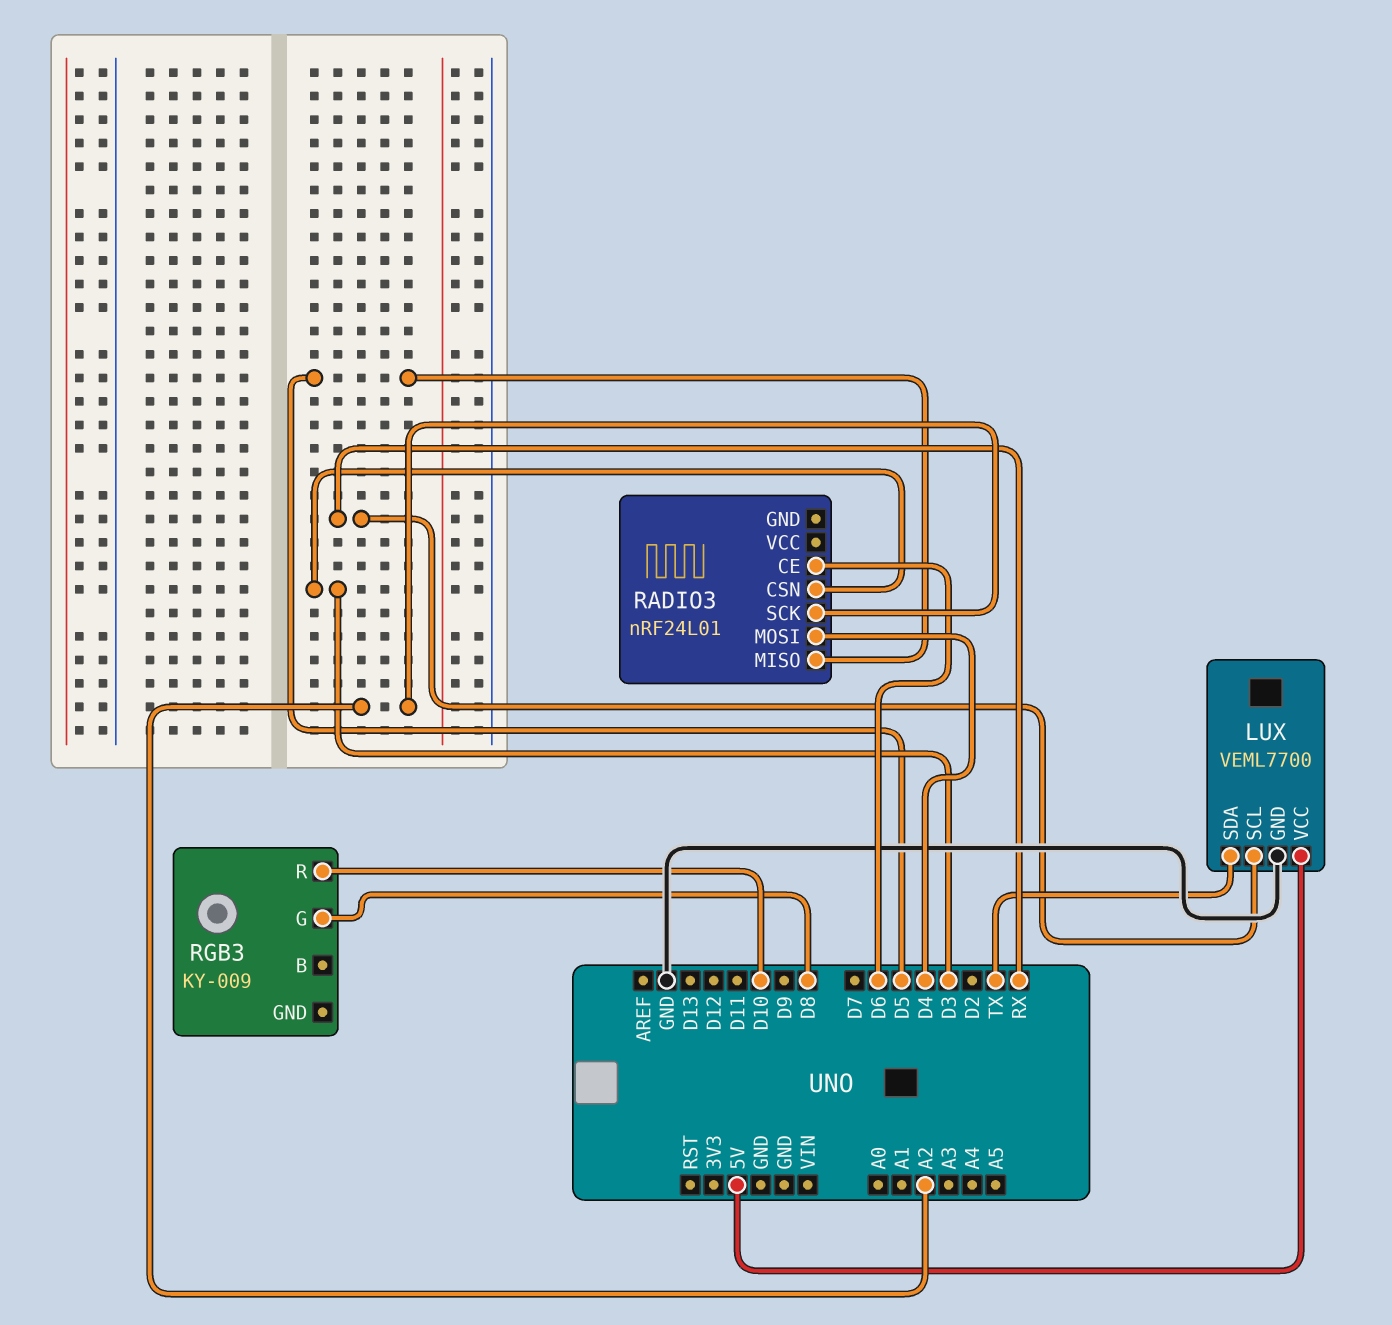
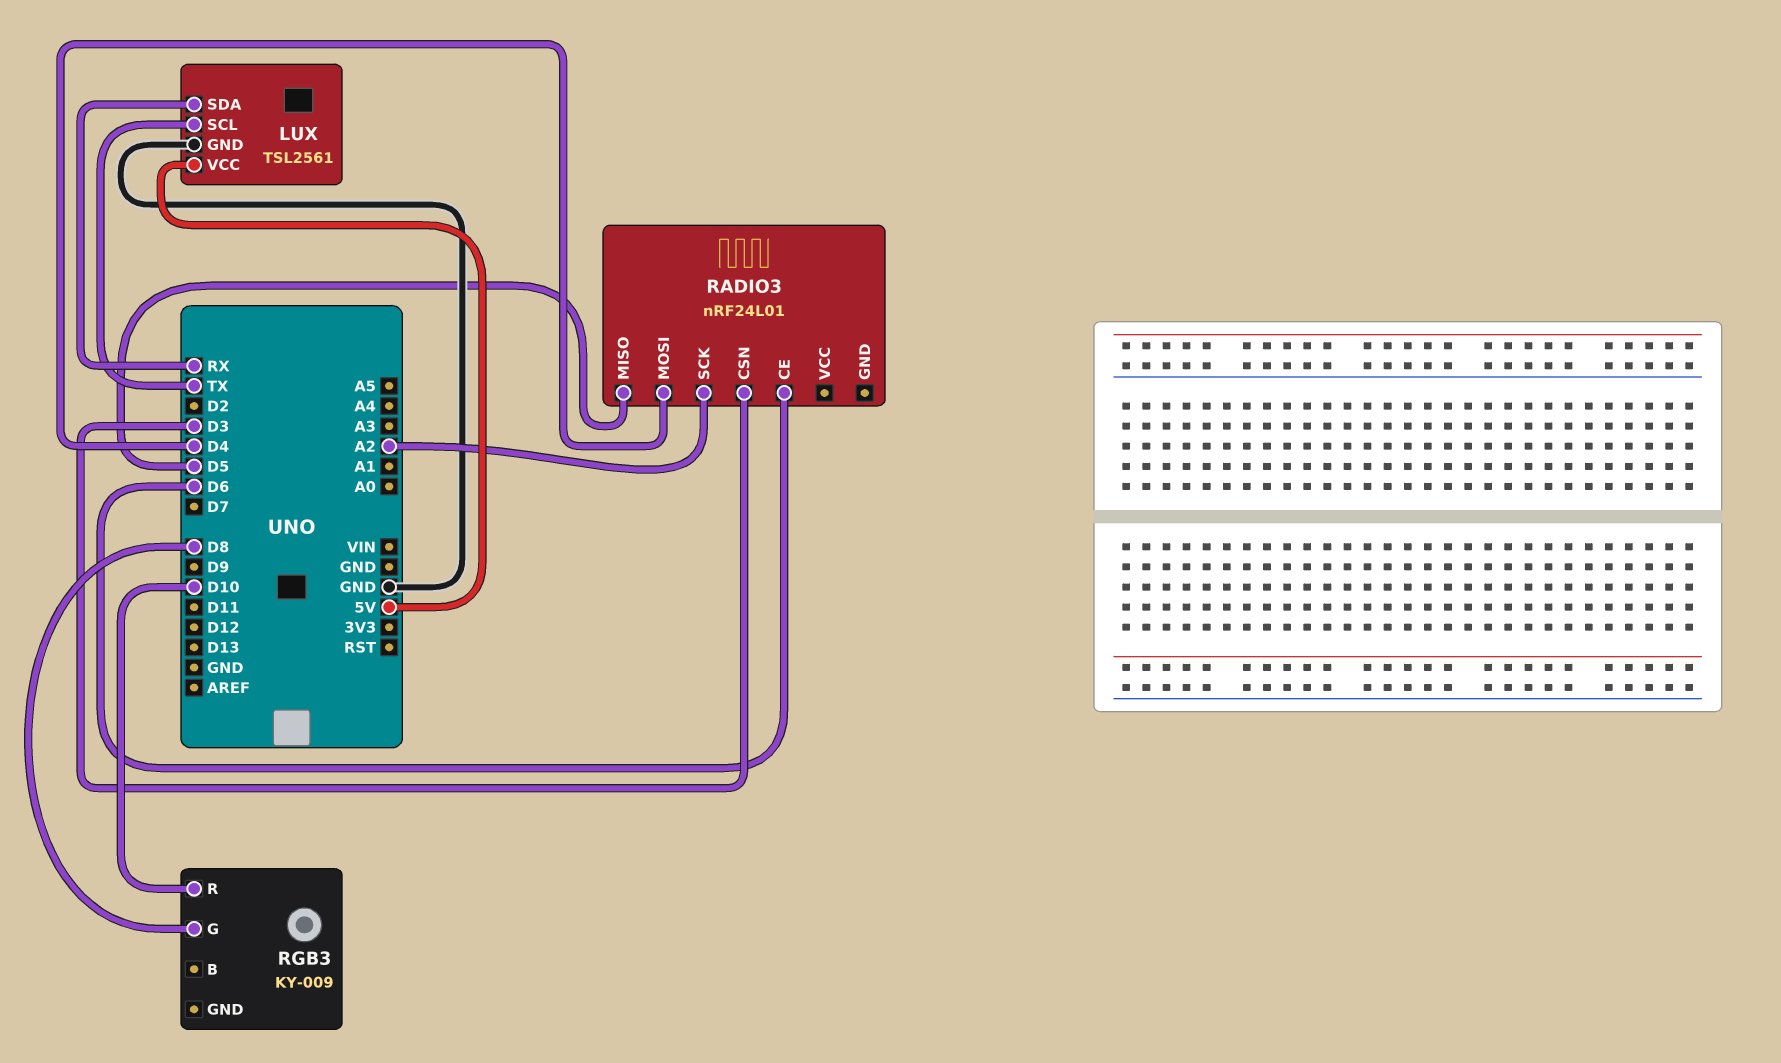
LUX: VEML7700 -> TSL2561
LUX pin SCL: RX -> TX
LUX pin SDA: TX -> RX

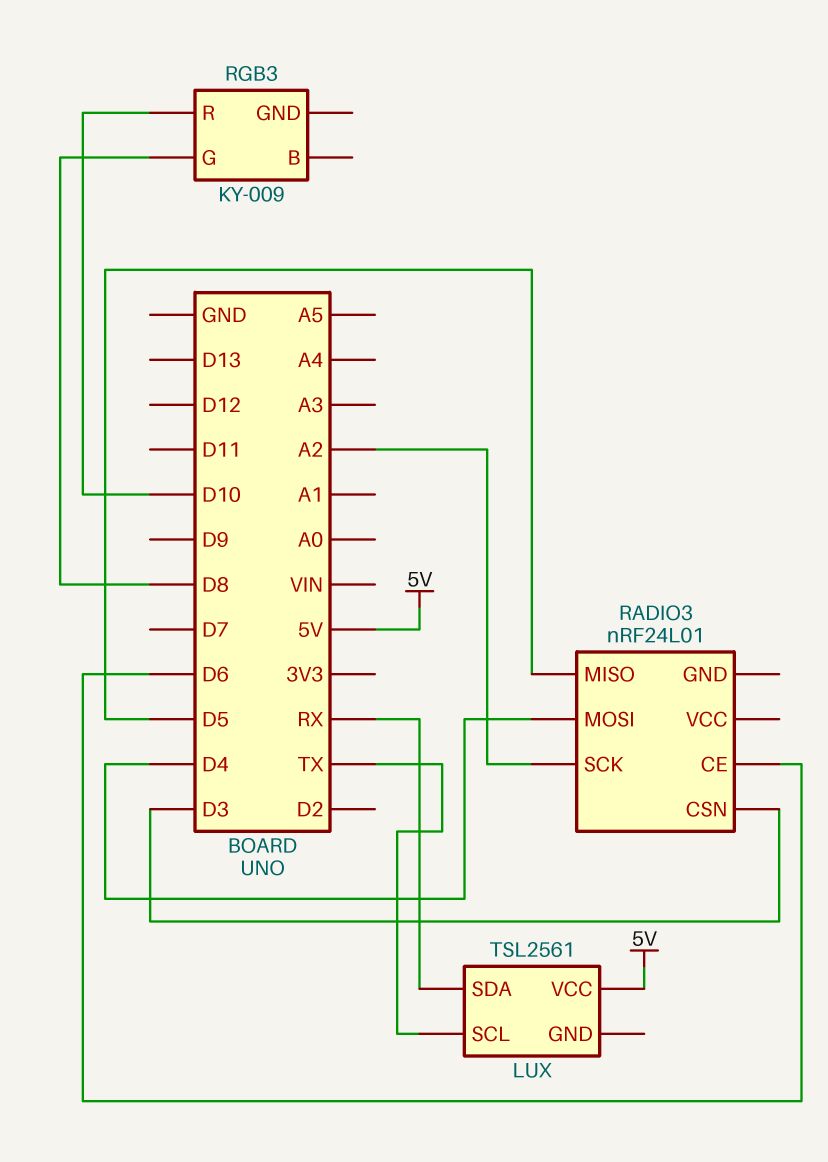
LUX pin GND: GND -> none

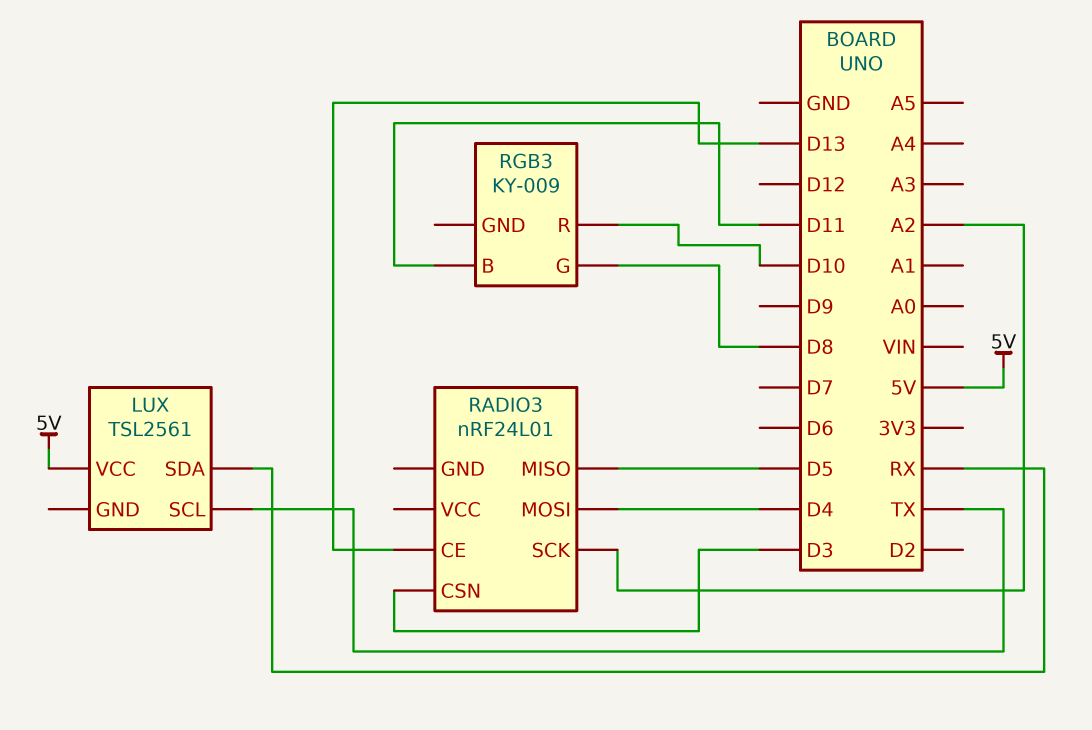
RADIO3 pin CE: D6 -> D13
RGB3 pin B: none -> D11

